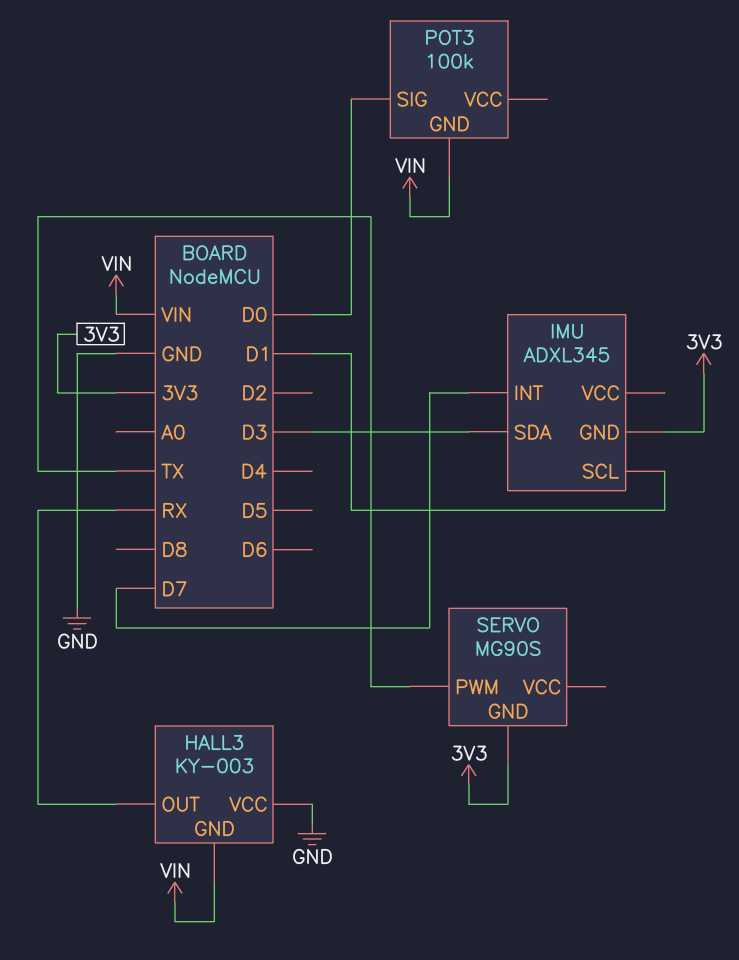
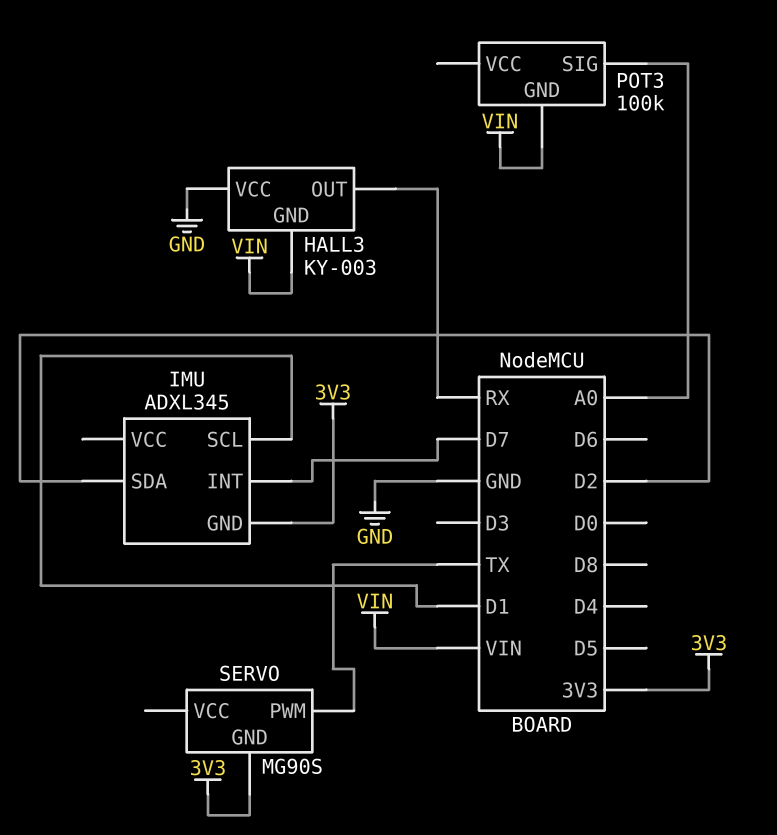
IMU pin SDA: D3 -> D2
POT3 pin SIG: D0 -> A0

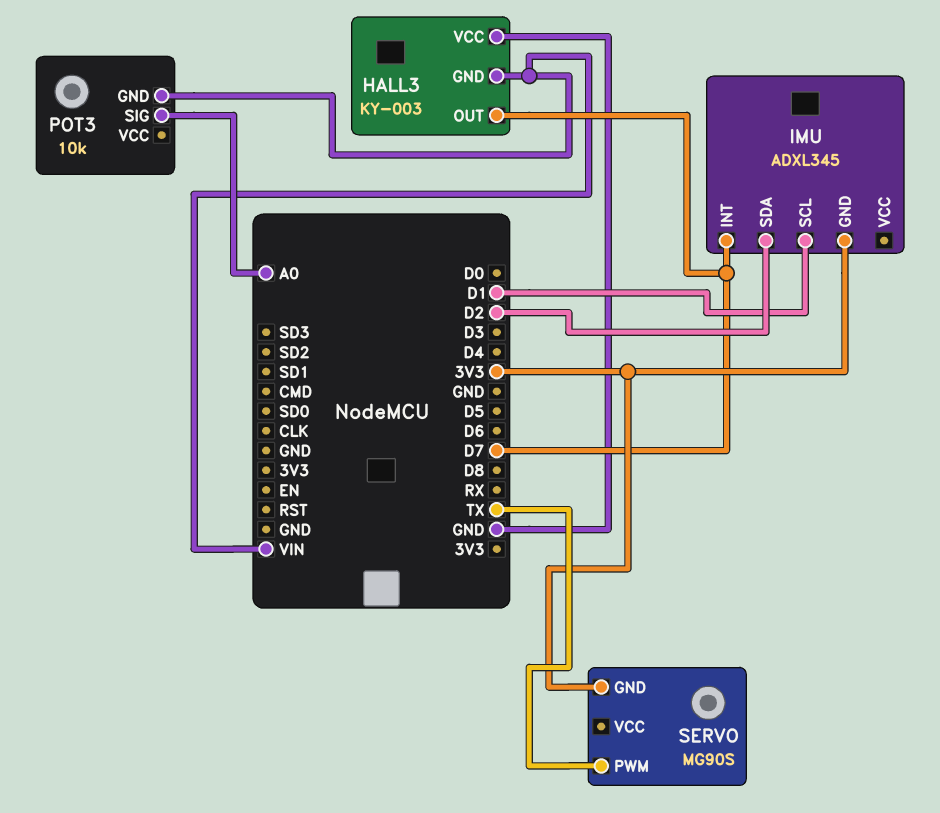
HALL3 pin OUT: RX -> D7
POT3: 100k -> 10k

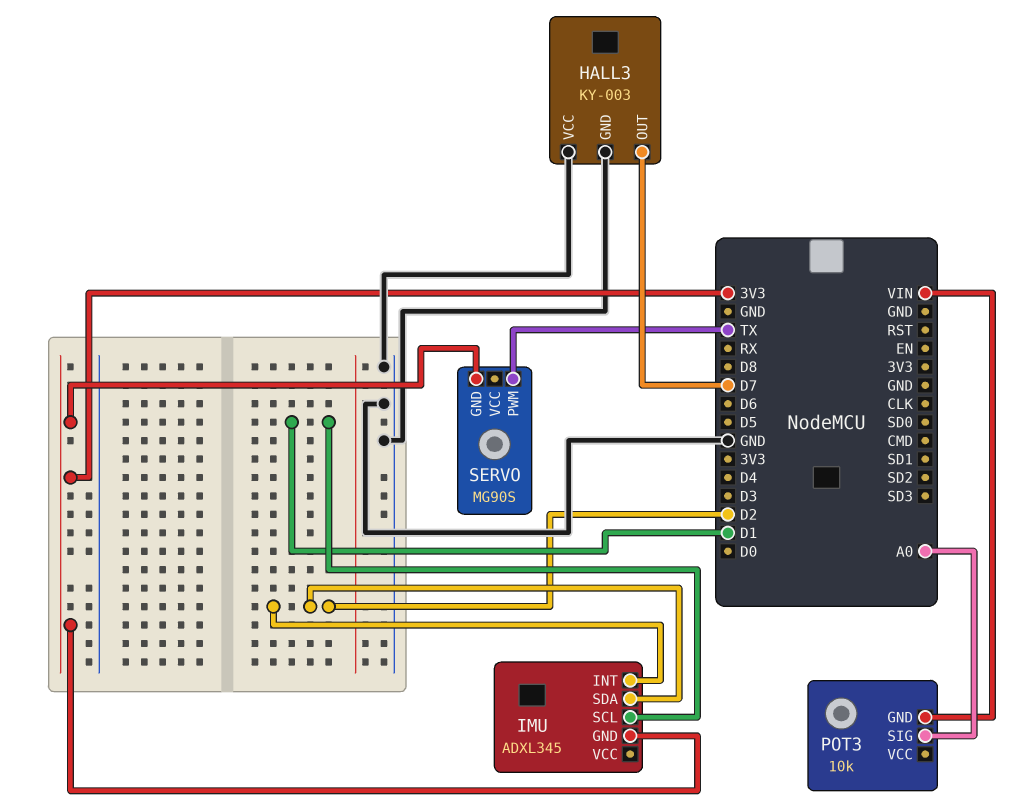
HALL3 pin GND: VIN -> GND
IMU pin INT: D7 -> D2

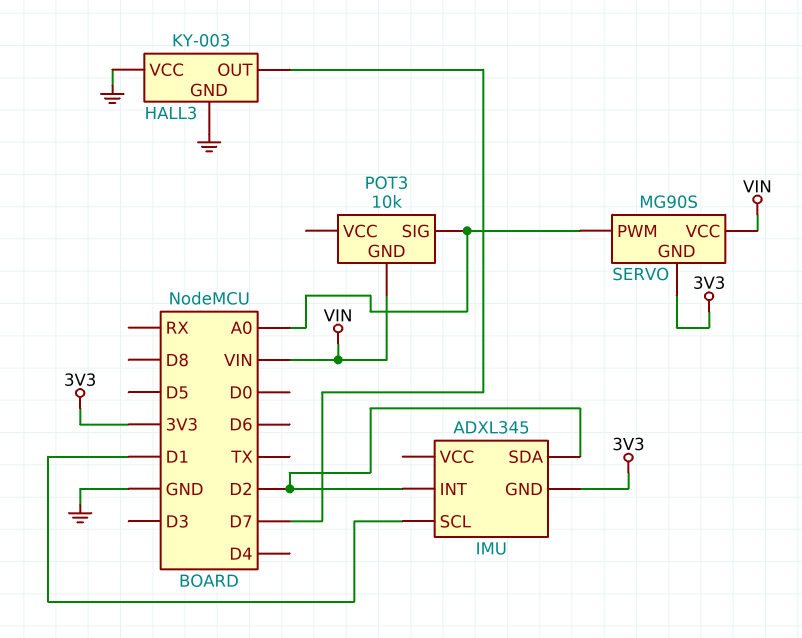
SERVO pin PWM: TX -> A0
SERVO pin VCC: none -> VIN

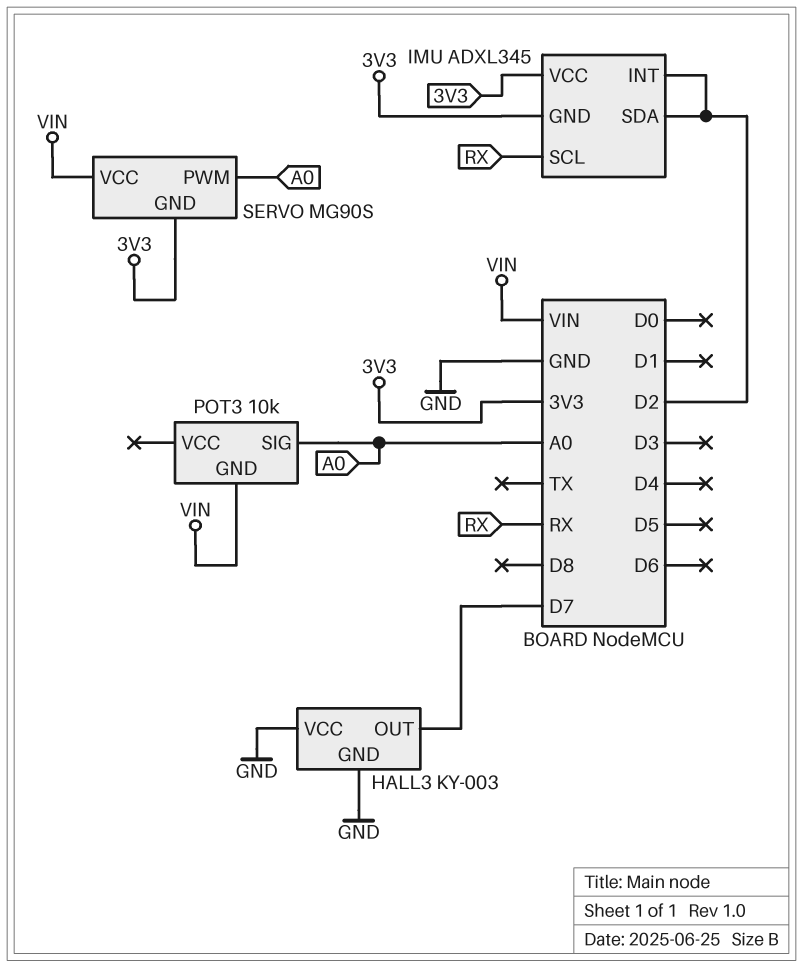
IMU pin SCL: D1 -> RX
IMU pin VCC: none -> 3V3

